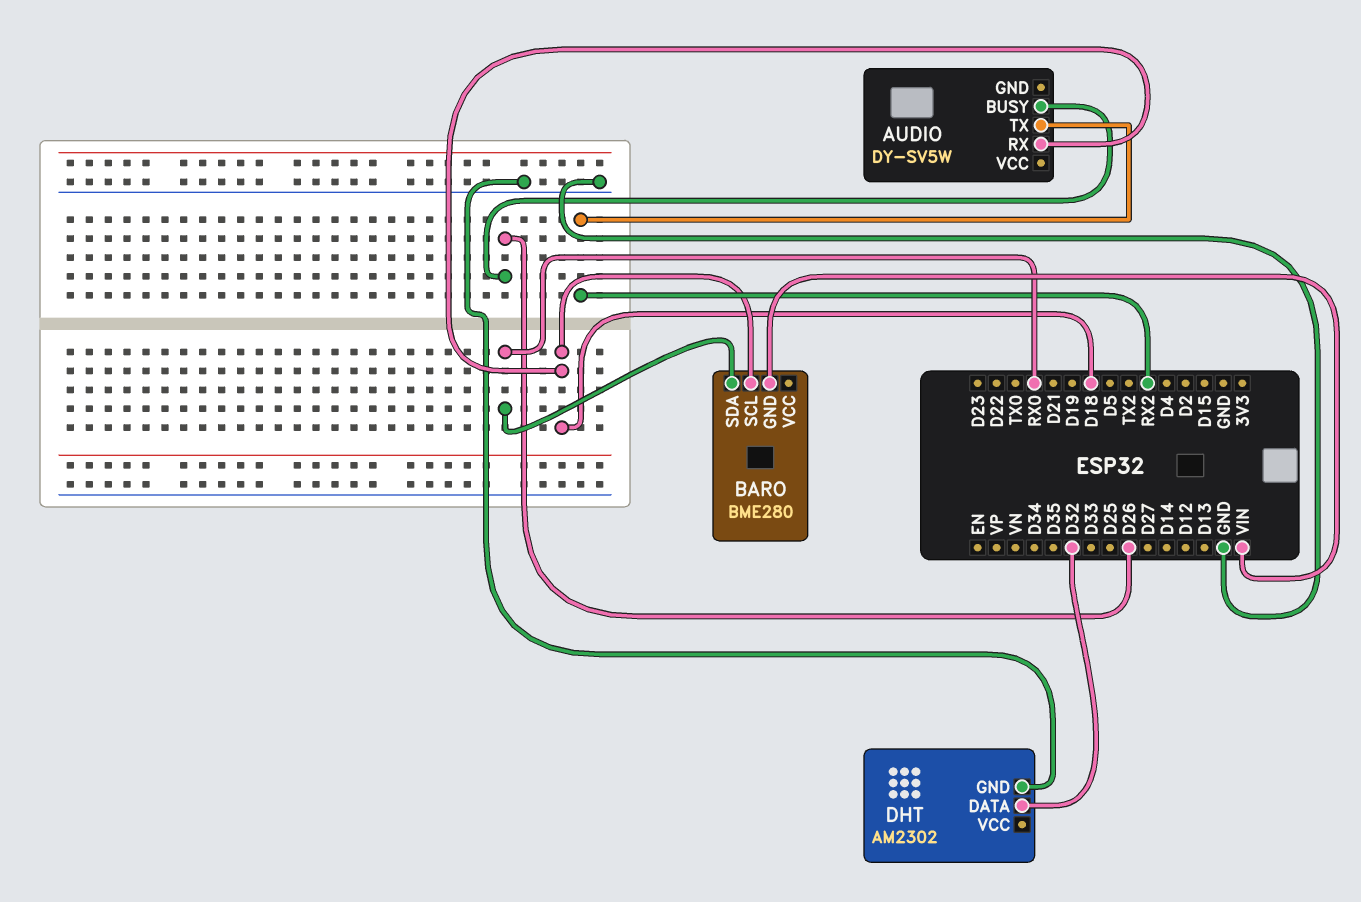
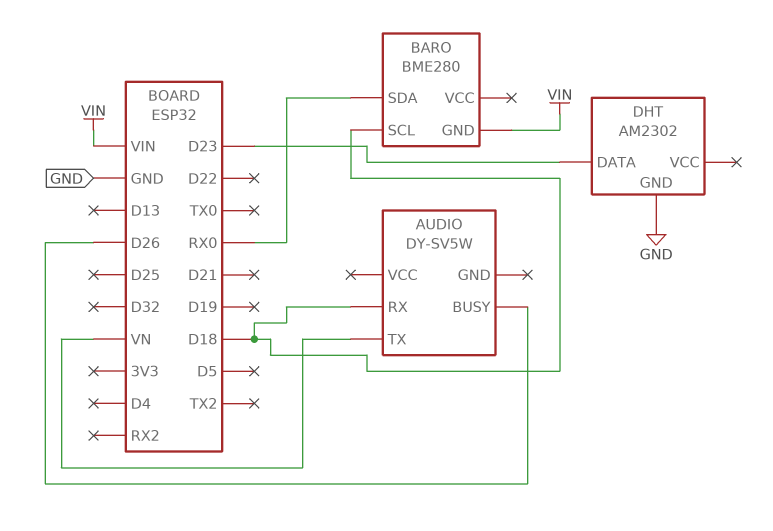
AUDIO pin TX: RX2 -> VN
DHT pin DATA: D32 -> D23

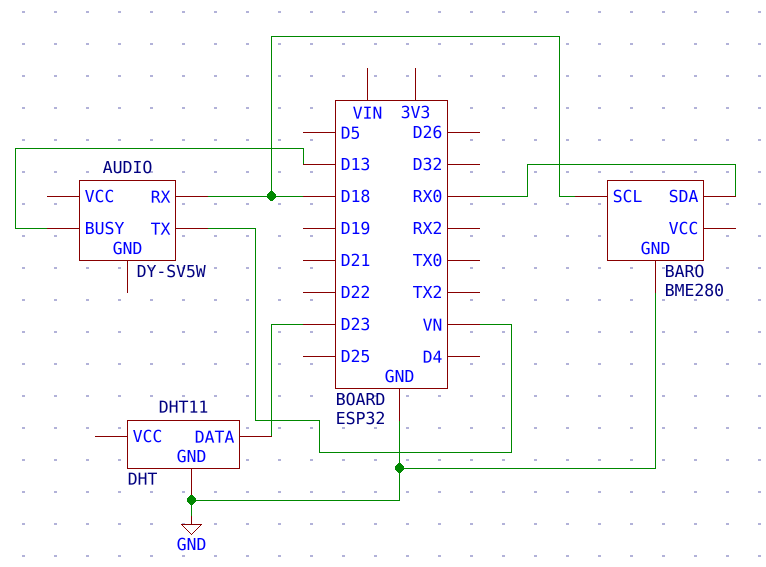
AUDIO pin BUSY: D26 -> D13
BARO pin GND: VIN -> GND
DHT: AM2302 -> DHT11

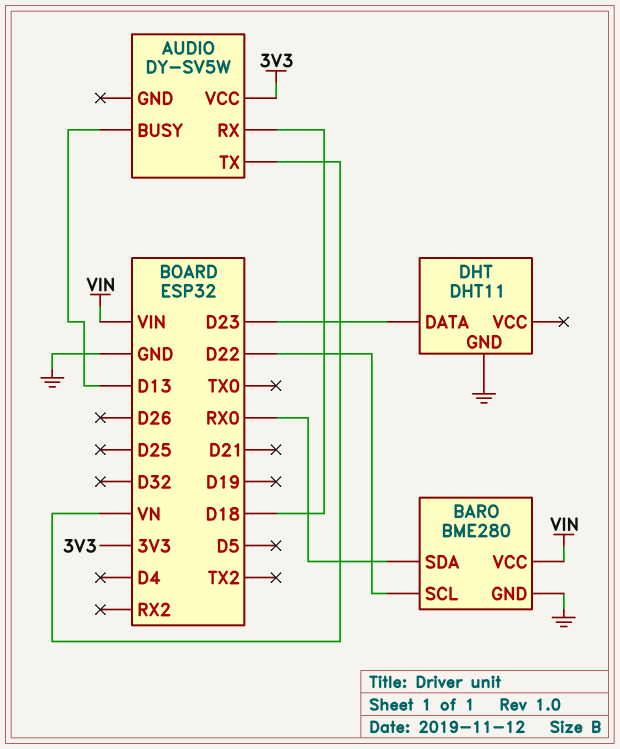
AUDIO pin VCC: none -> 3V3
BARO pin SCL: D18 -> D22
BARO pin VCC: none -> VIN

